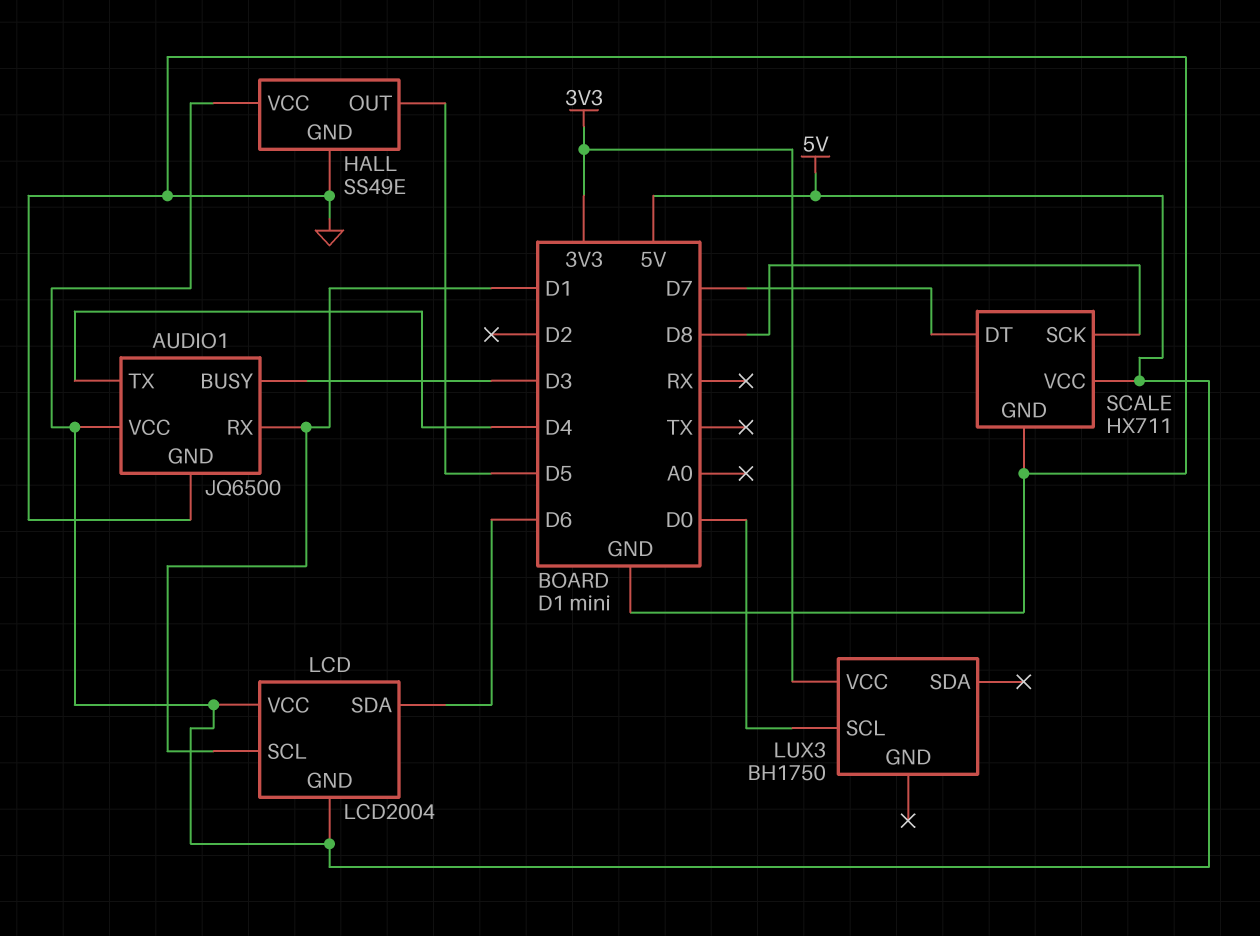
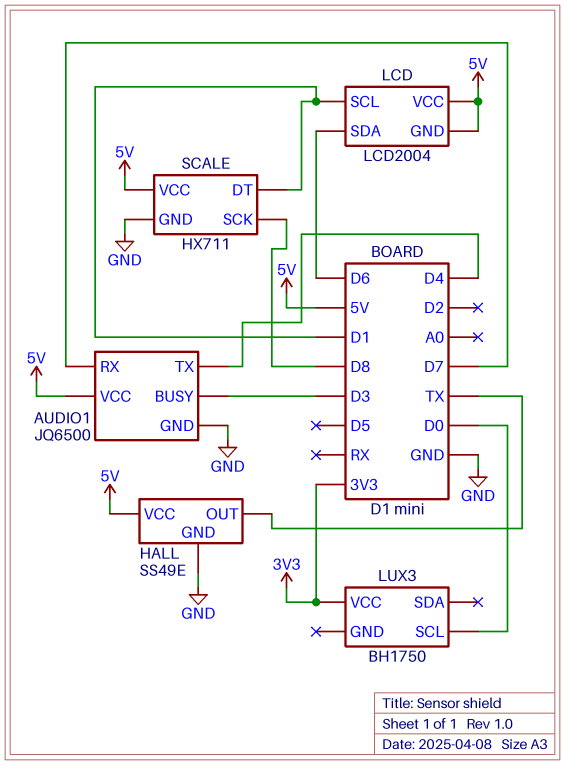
AUDIO1 pin RX: D1 -> D7
HALL pin OUT: D5 -> TX
SCALE pin DT: D7 -> D1

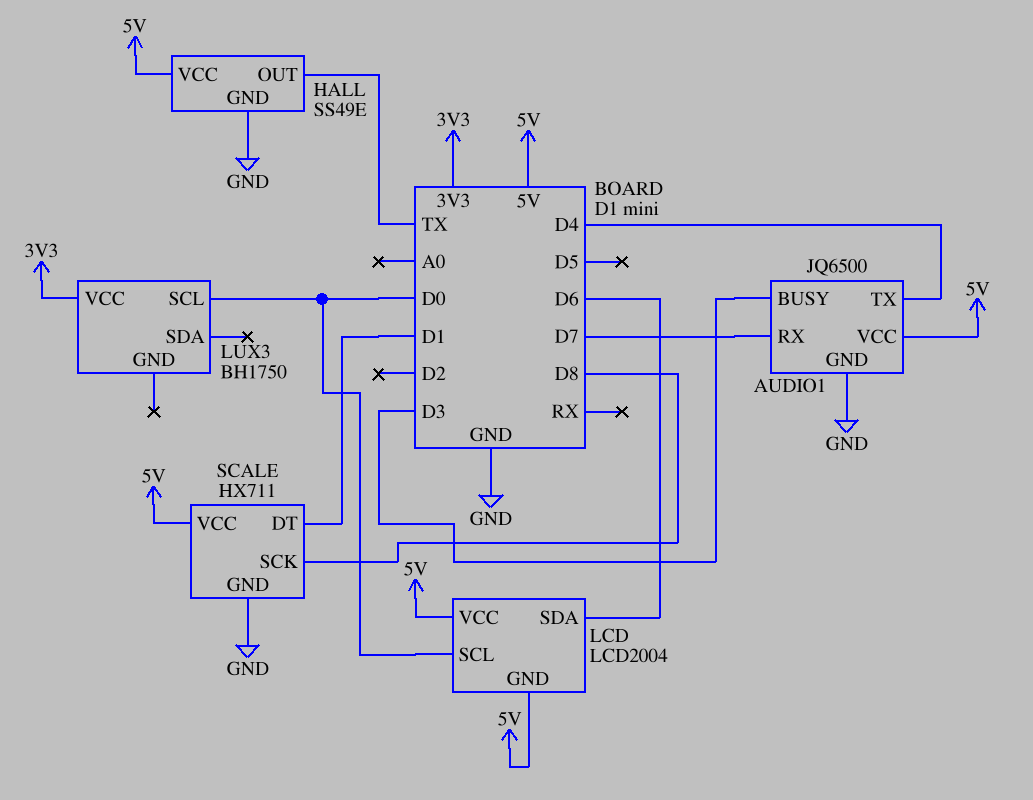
LCD pin SCL: D1 -> D0

